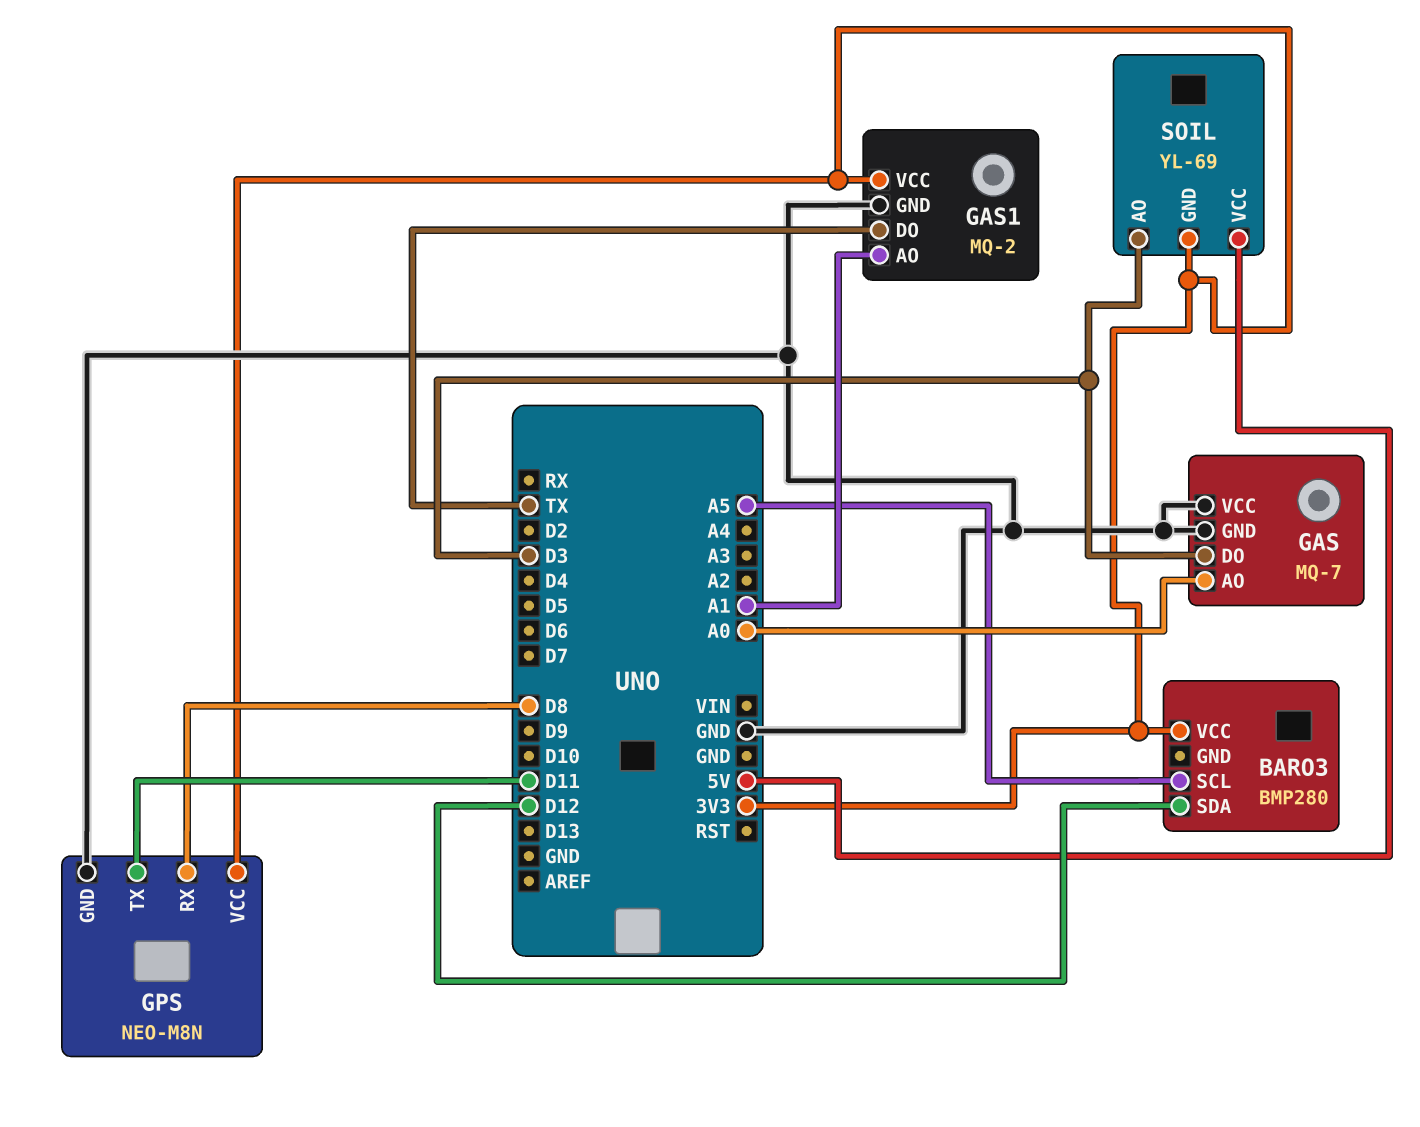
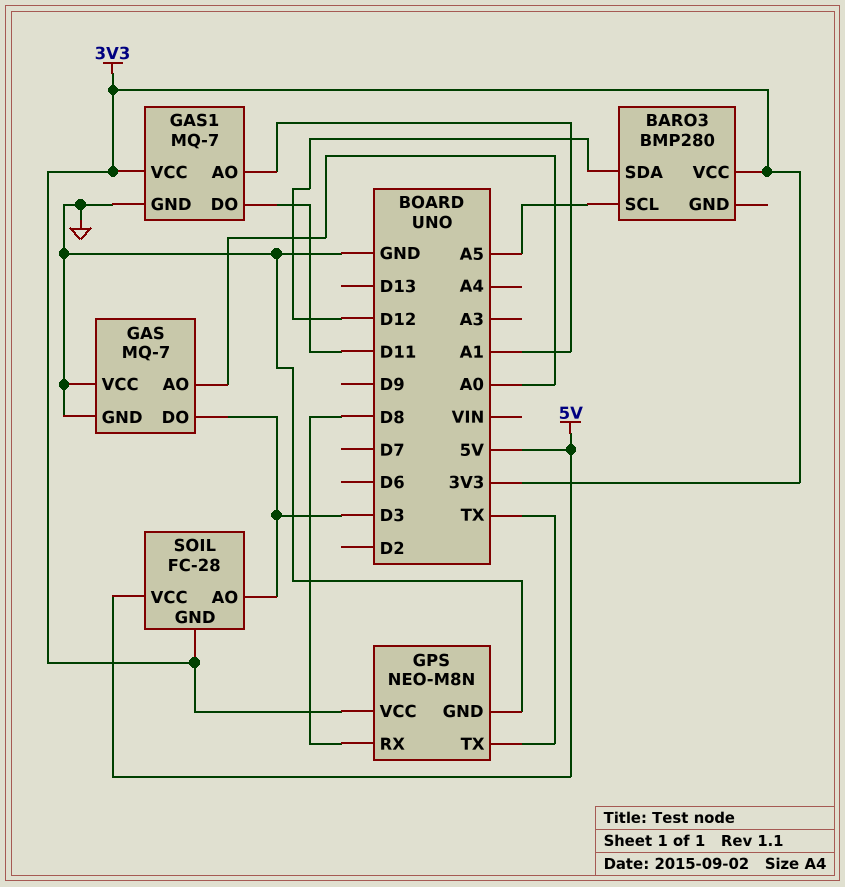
GAS1: MQ-2 -> MQ-7
GAS1 pin DO: TX -> D11
GPS pin TX: D11 -> TX
SOIL: YL-69 -> FC-28

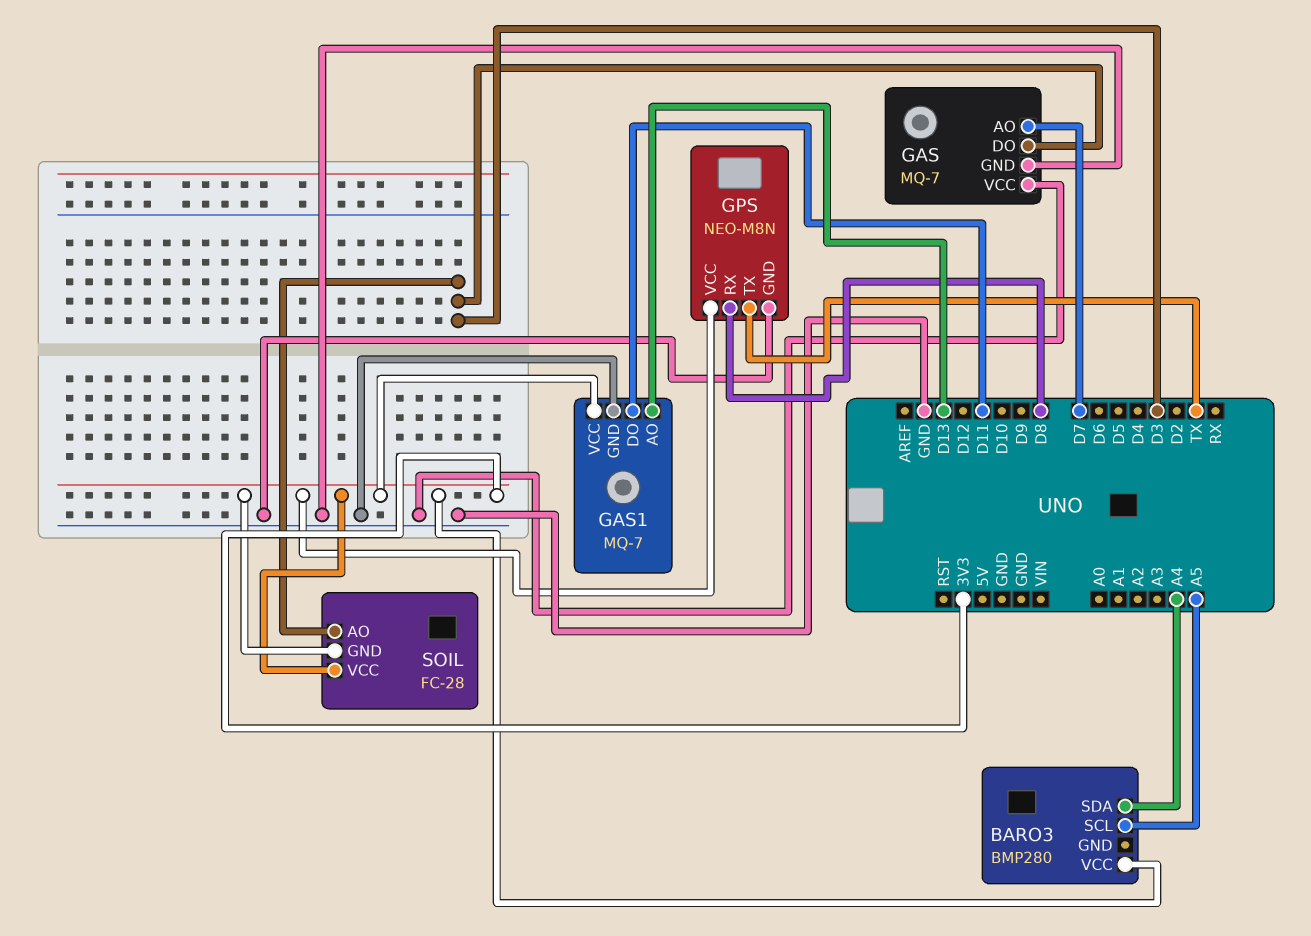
BARO3 pin SDA: D12 -> A4
GAS pin AO: A0 -> D7
GAS1 pin AO: A1 -> D13
SOIL pin VCC: 5V -> 3V3

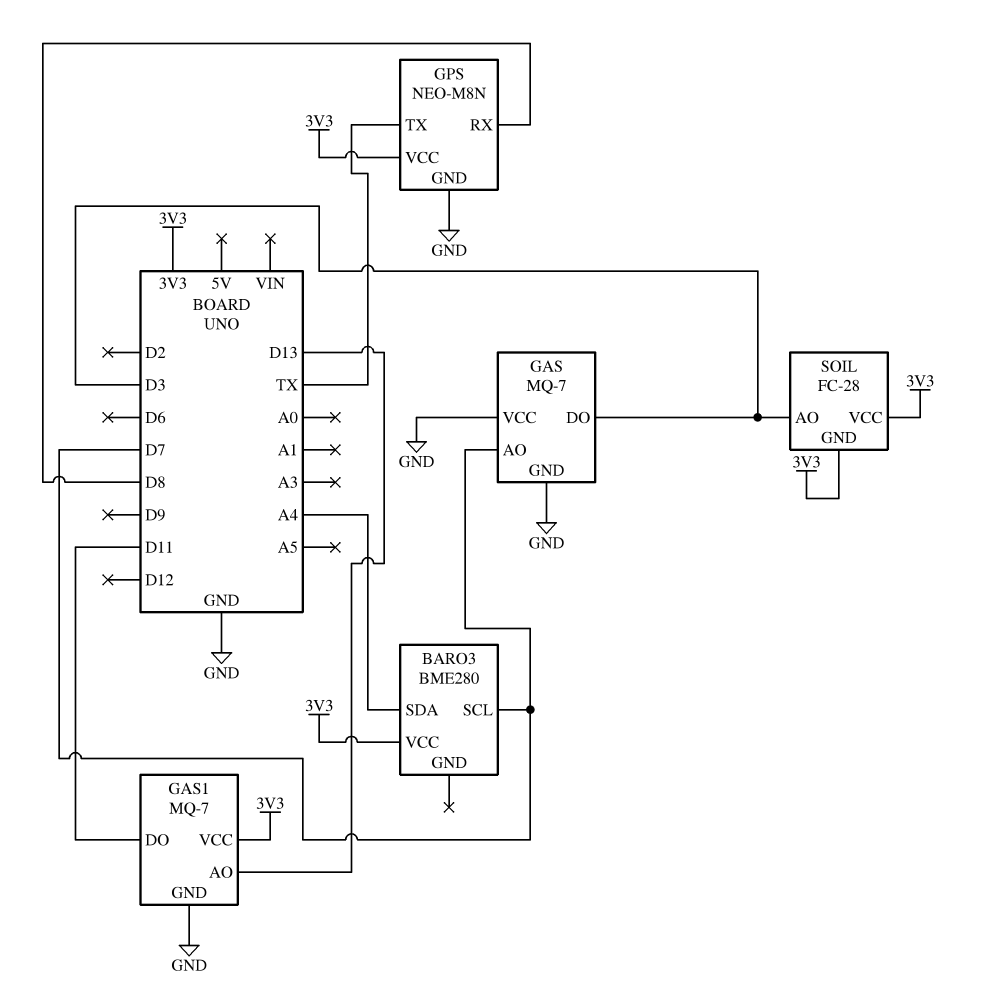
BARO3: BMP280 -> BME280
BARO3 pin SCL: A5 -> D7

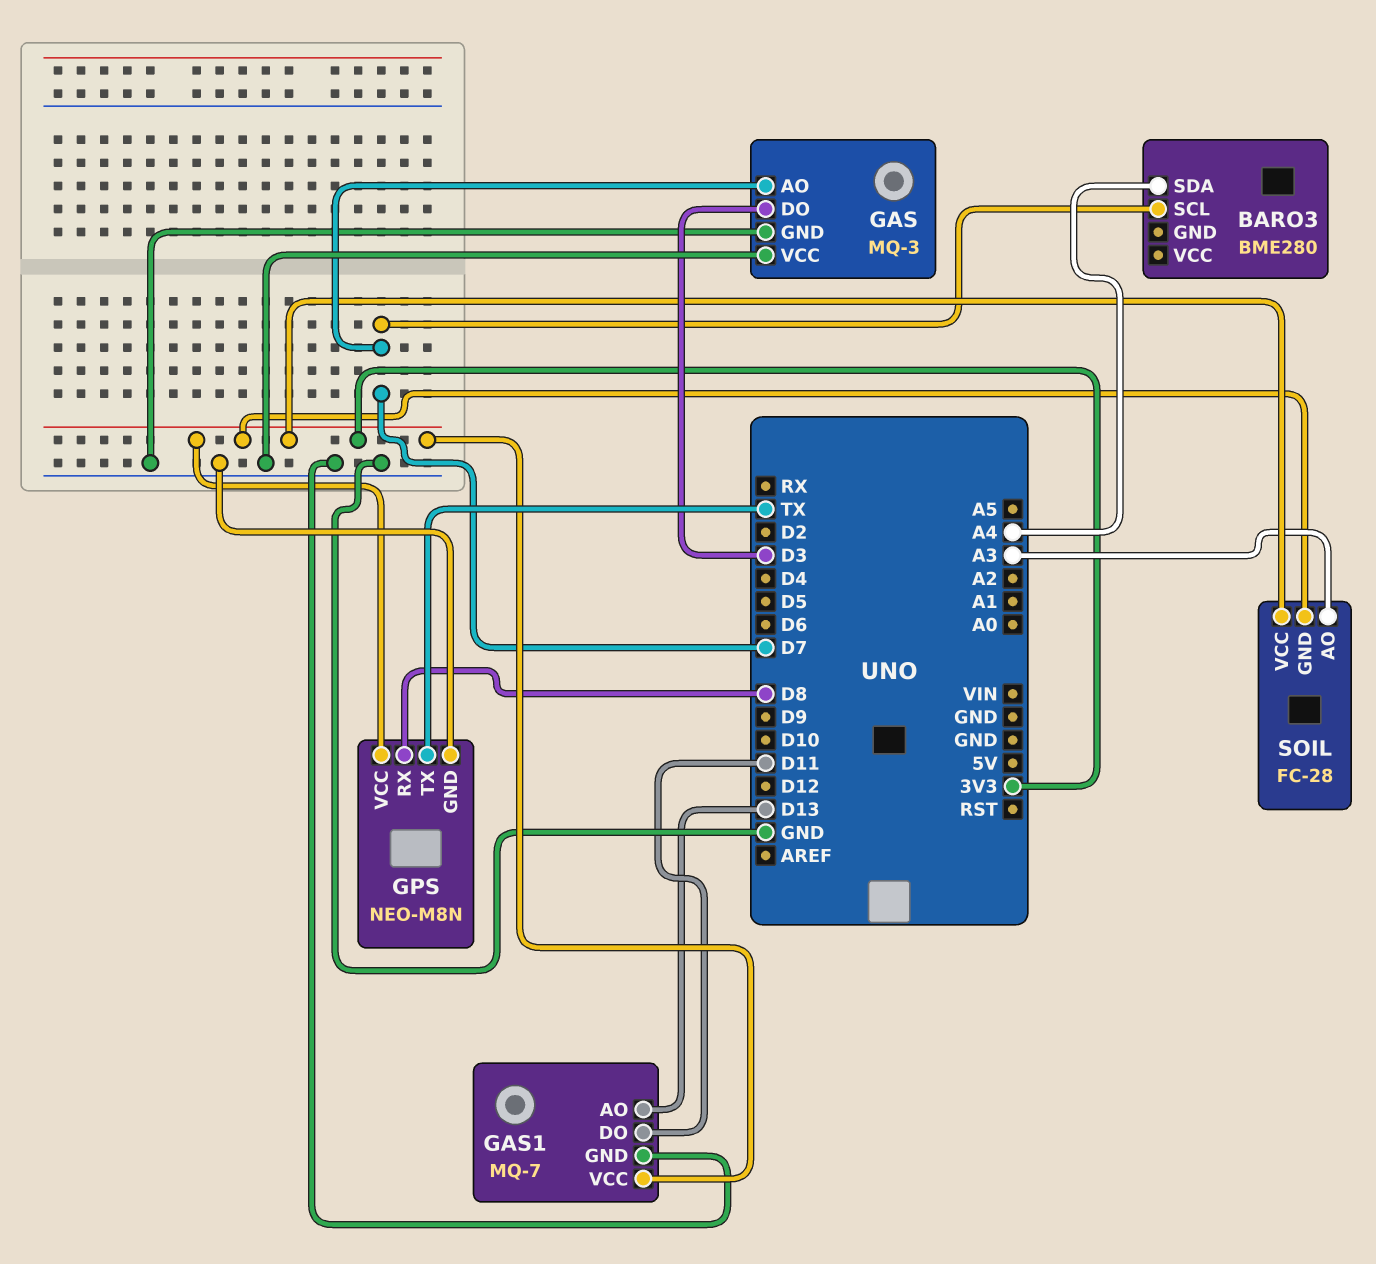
BARO3 pin VCC: 3V3 -> none
GAS: MQ-7 -> MQ-3
SOIL pin AO: D3 -> A3

